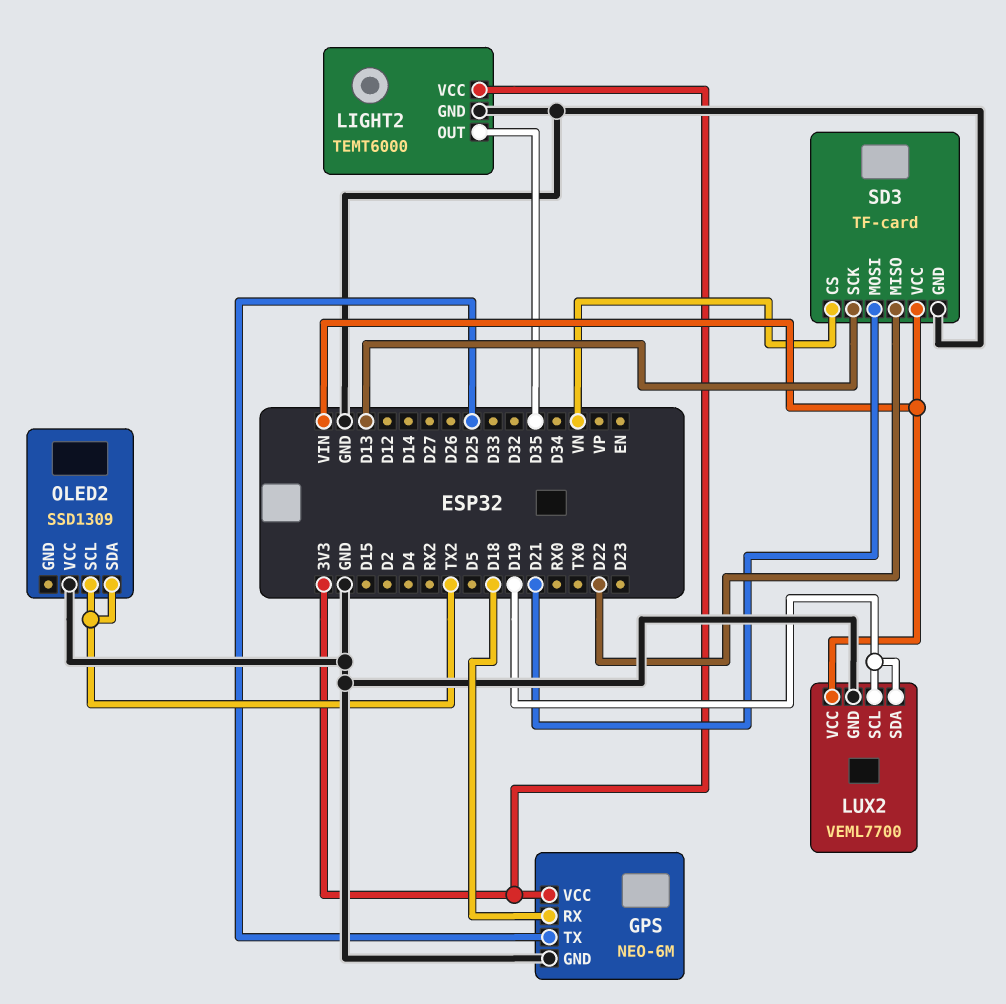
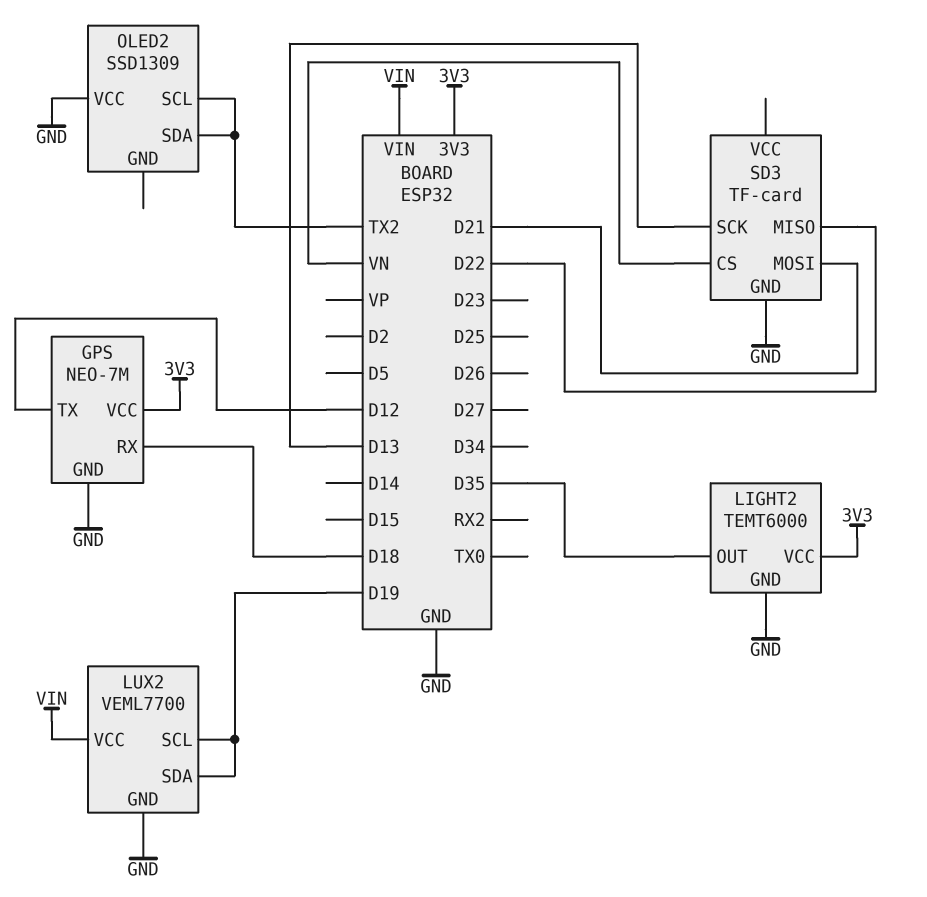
GPS: NEO-6M -> NEO-7M
GPS pin TX: D25 -> D12
SD3 pin VCC: VIN -> none

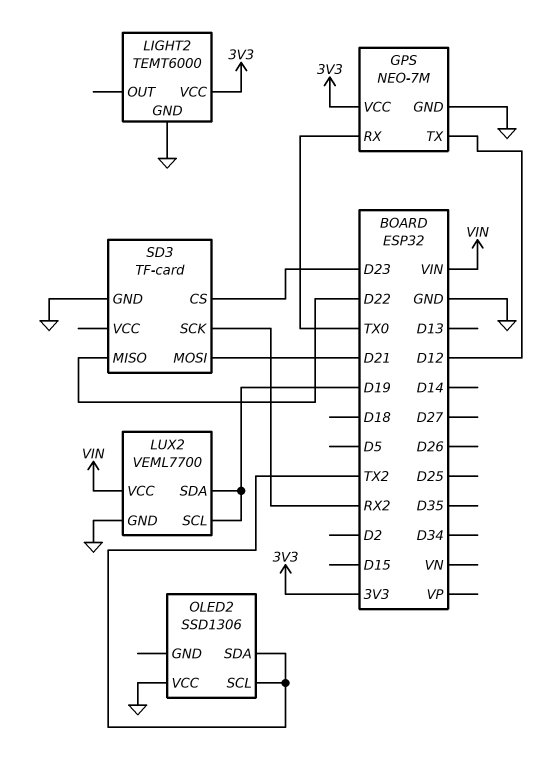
GPS pin RX: D18 -> TX0
LIGHT2 pin OUT: D35 -> none
OLED2: SSD1309 -> SSD1306
SD3 pin CS: VN -> D23
SD3 pin SCK: D13 -> RX2

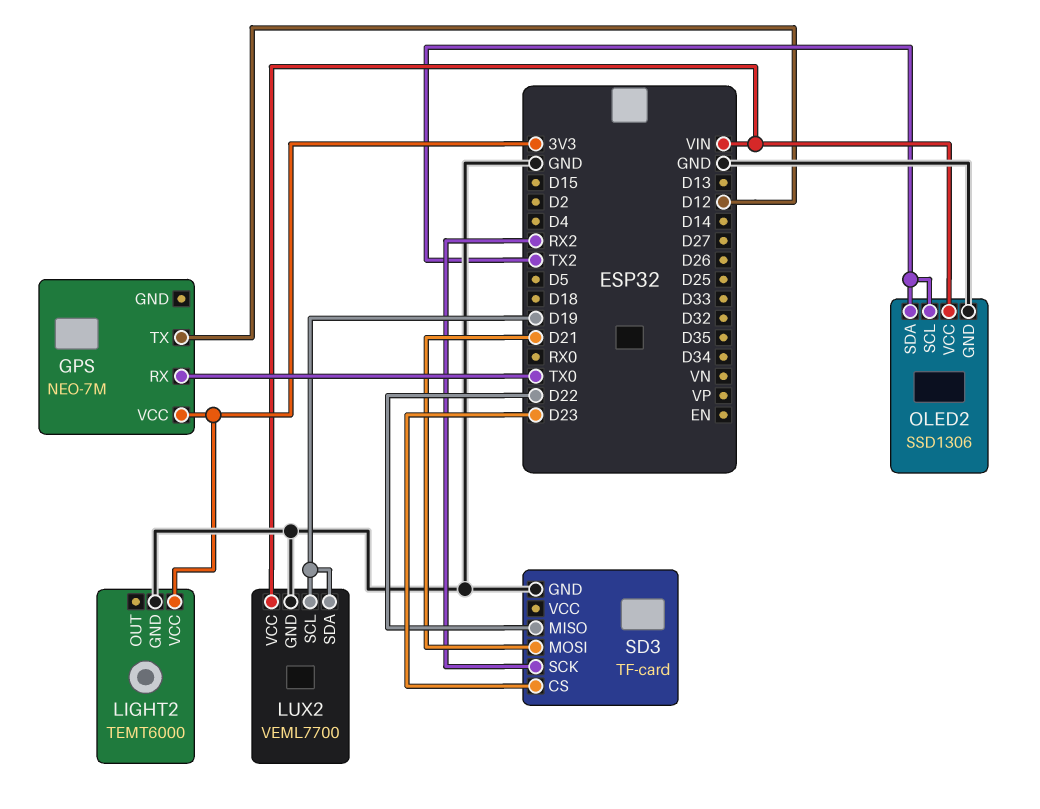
GPS pin GND: GND -> none
OLED2 pin GND: none -> GND
OLED2 pin VCC: GND -> VIN

